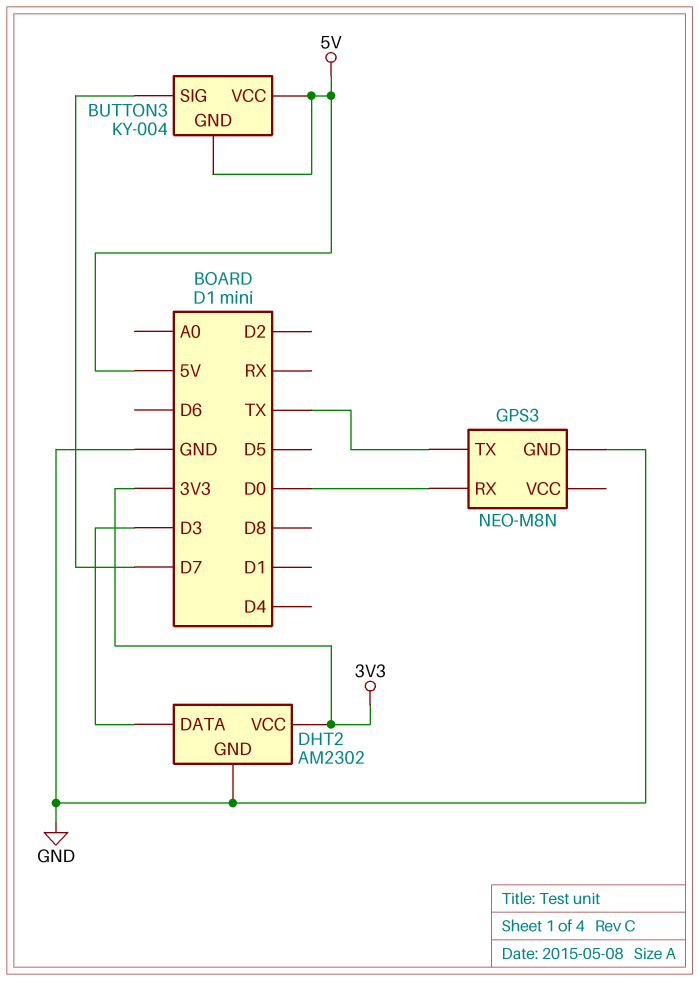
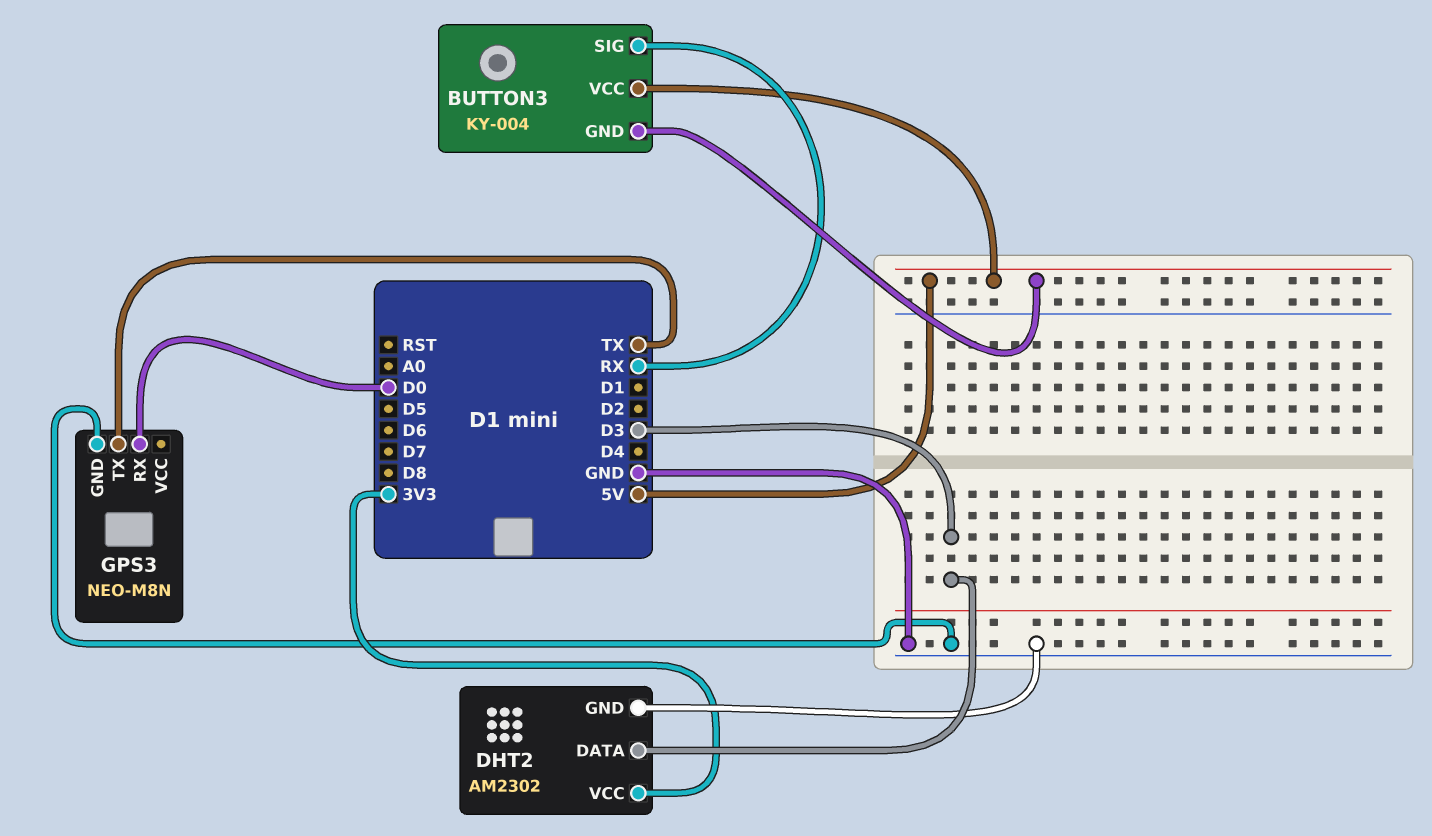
BUTTON3 pin SIG: D7 -> RX

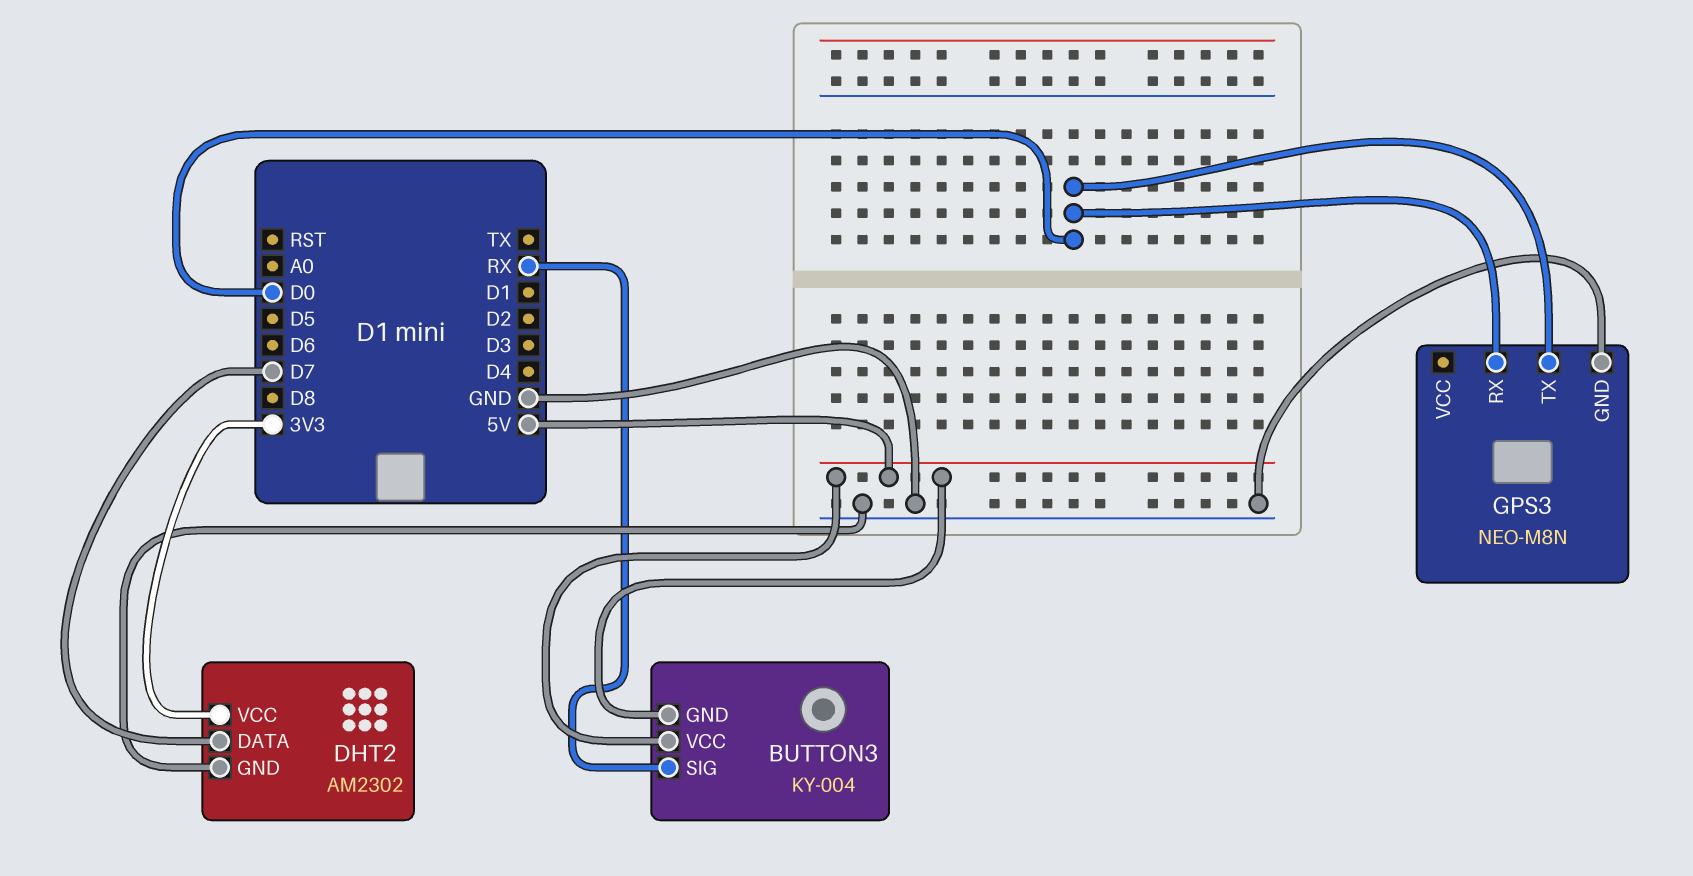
DHT2 pin DATA: D3 -> D7
GPS3 pin TX: TX -> D0

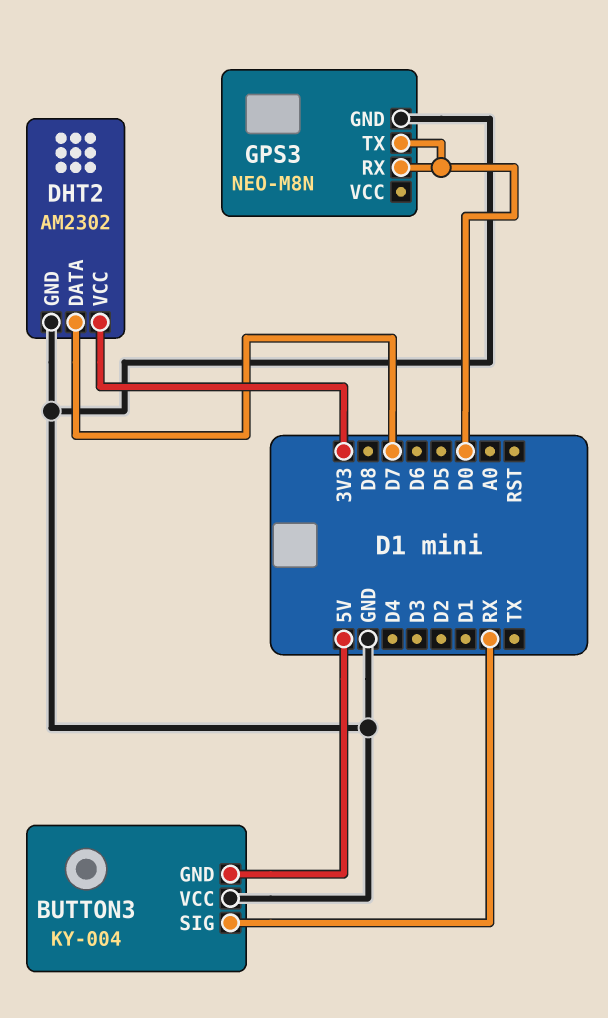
BUTTON3 pin VCC: 5V -> GND

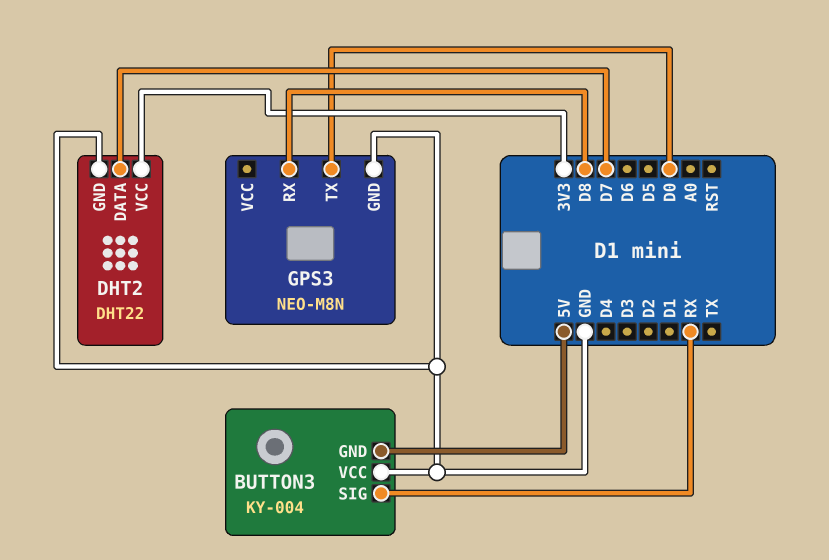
DHT2: AM2302 -> DHT22
GPS3 pin RX: D0 -> D8

